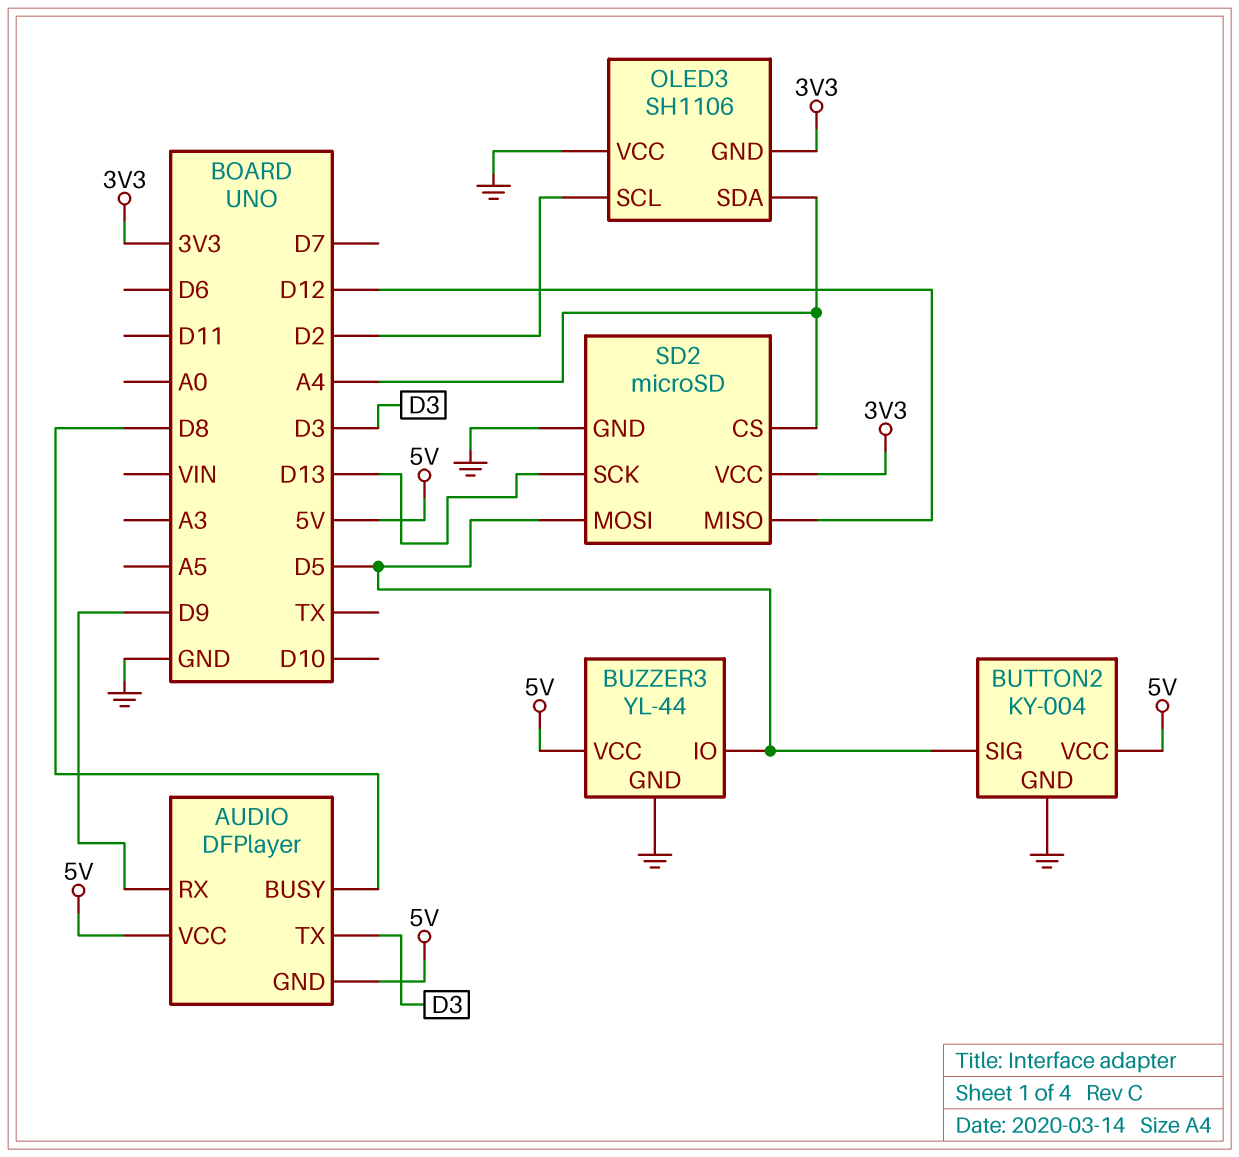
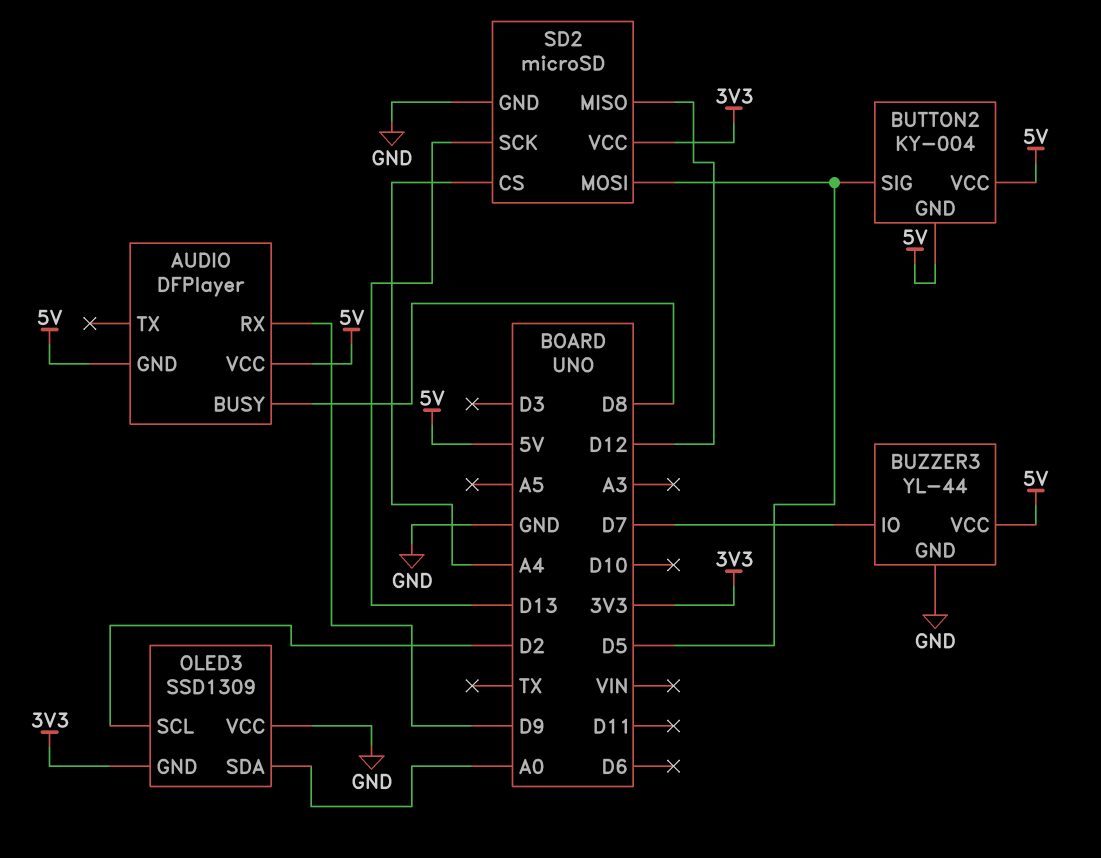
AUDIO pin TX: D3 -> none
BUTTON2 pin GND: GND -> 5V
BUZZER3 pin IO: D5 -> D7
OLED3: SH1106 -> SSD1309
OLED3 pin SDA: A4 -> A0

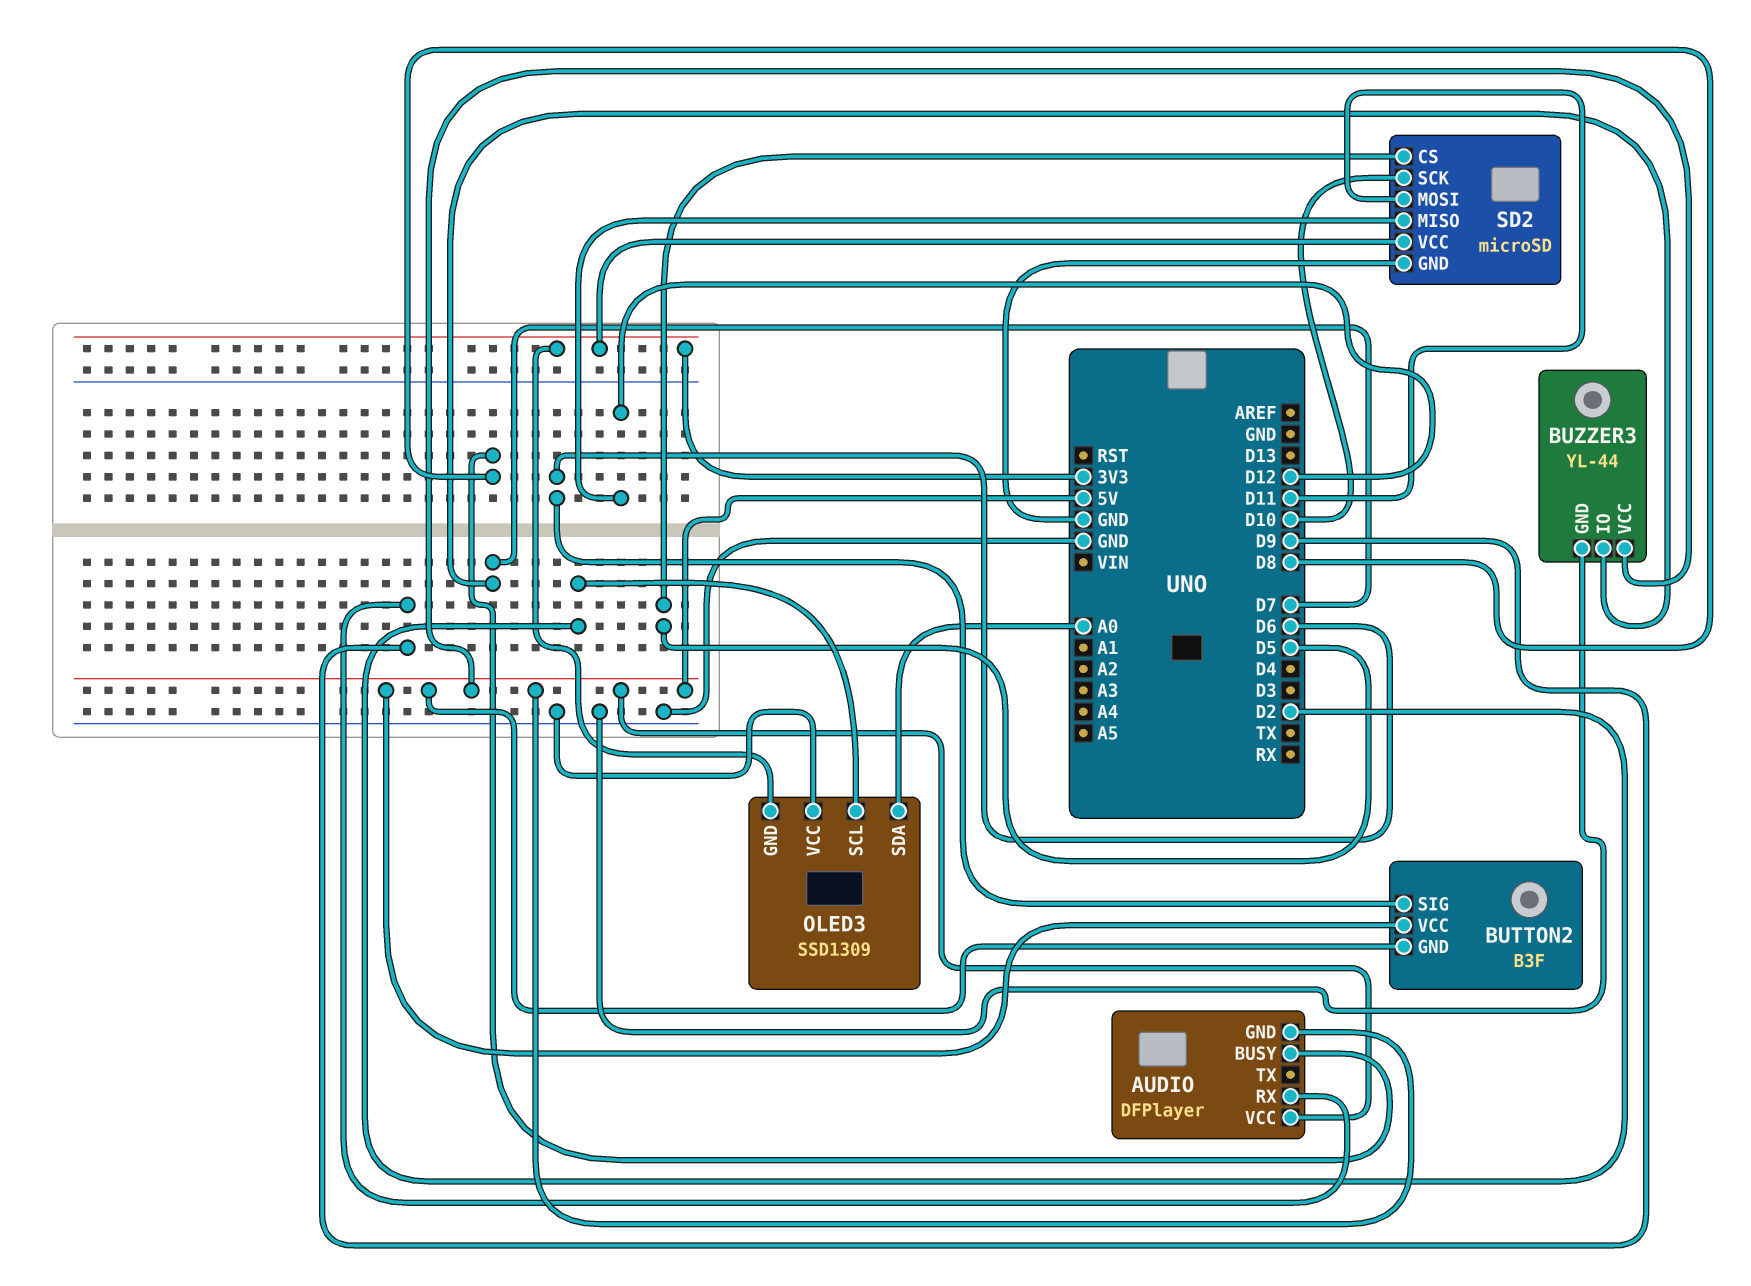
BUTTON2: KY-004 -> B3F
BUTTON2 pin SIG: D5 -> D6
SD2 pin CS: A4 -> D5
SD2 pin MOSI: D5 -> D11
SD2 pin SCK: D13 -> D10

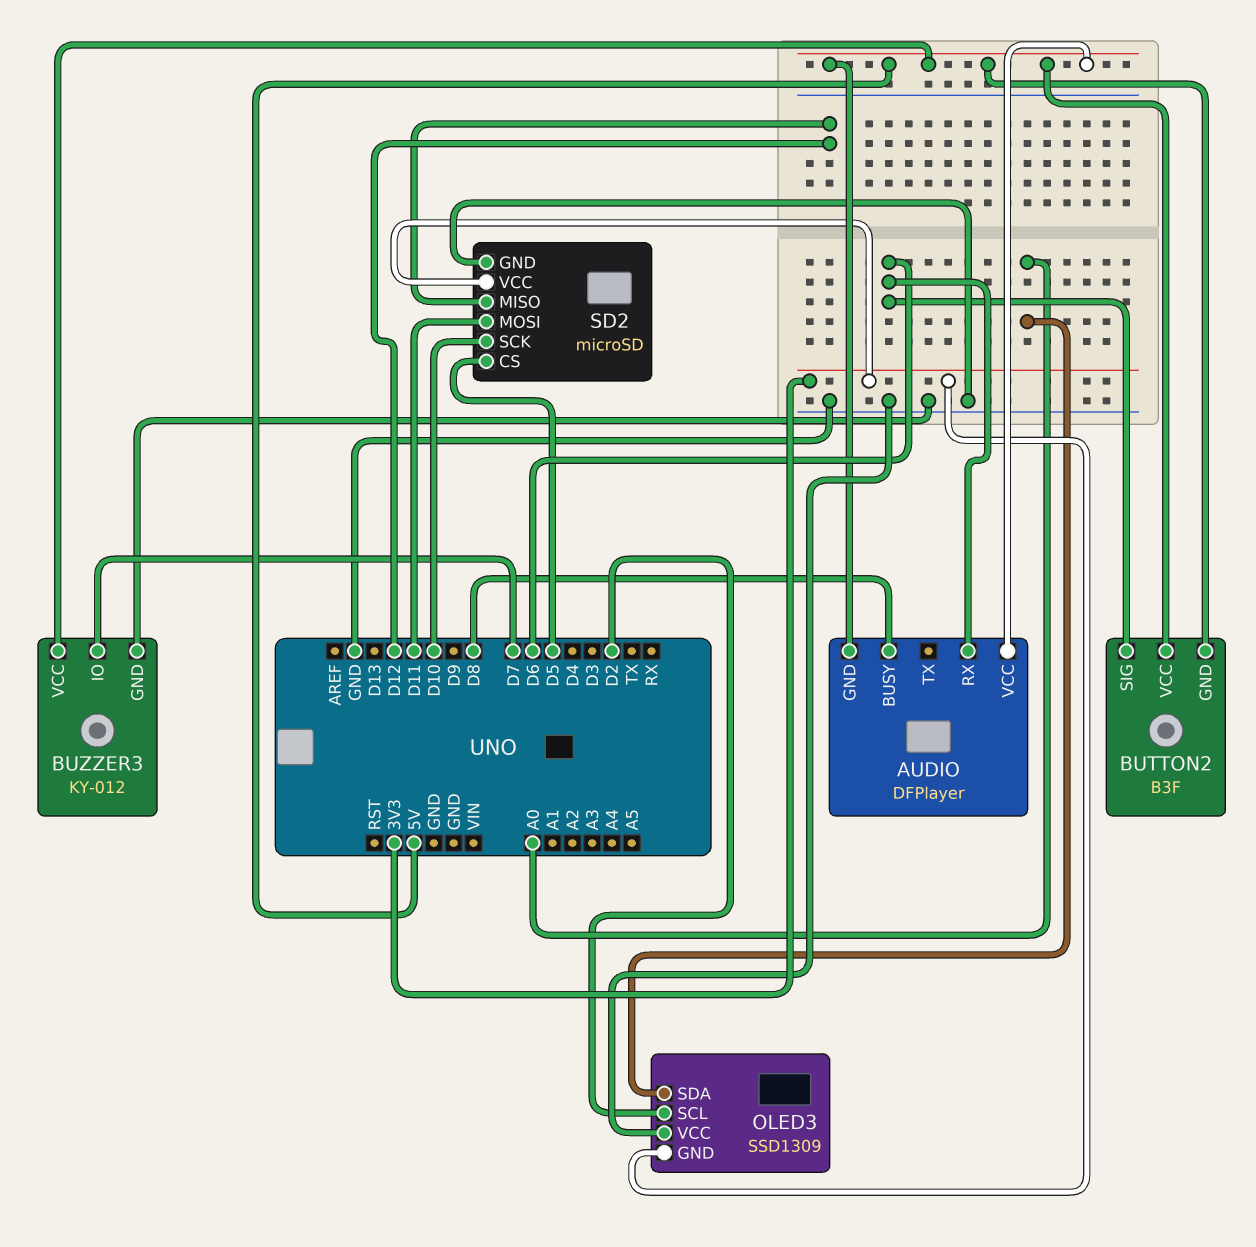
AUDIO pin RX: D9 -> D6
BUZZER3: YL-44 -> KY-012

